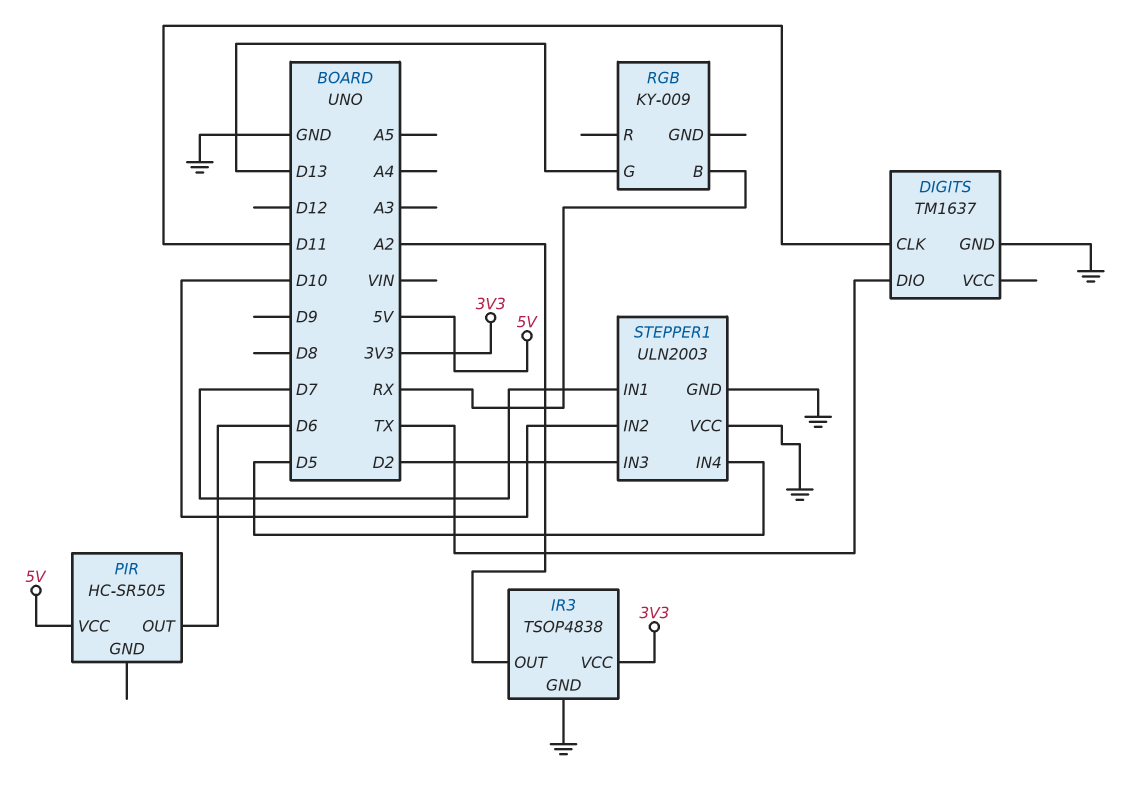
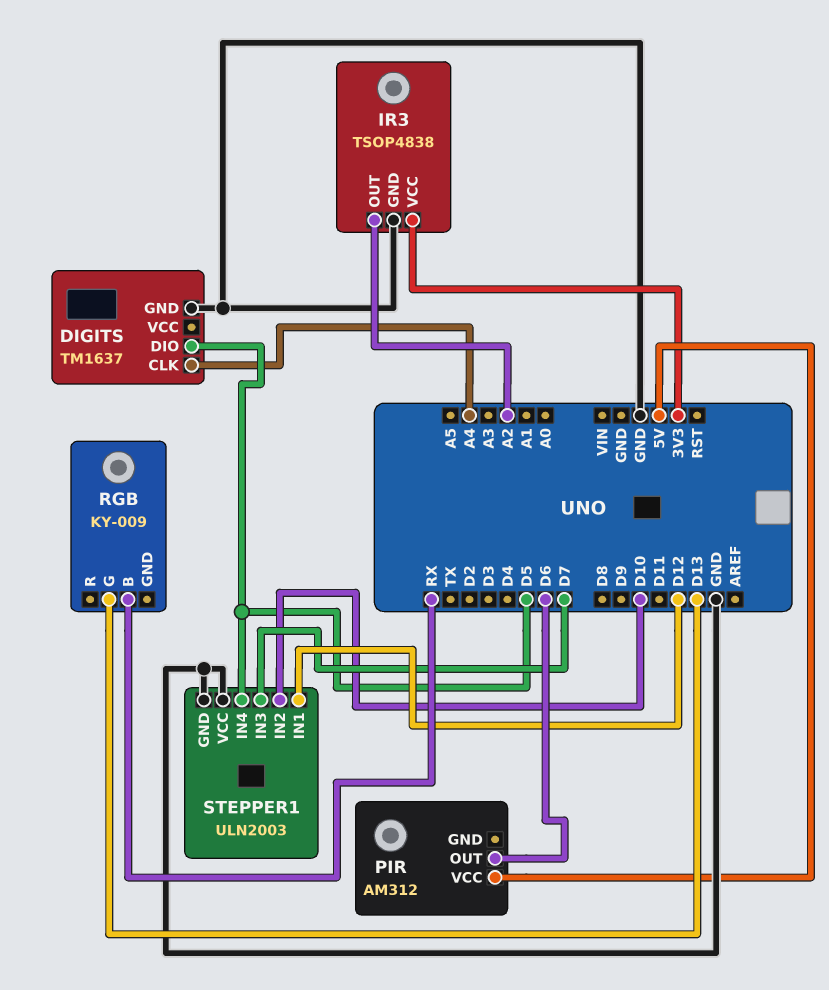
DIGITS pin CLK: D11 -> A4
DIGITS pin DIO: TX -> D5
PIR: HC-SR505 -> AM312
STEPPER1 pin IN1: D7 -> D12
STEPPER1 pin IN3: D2 -> D7

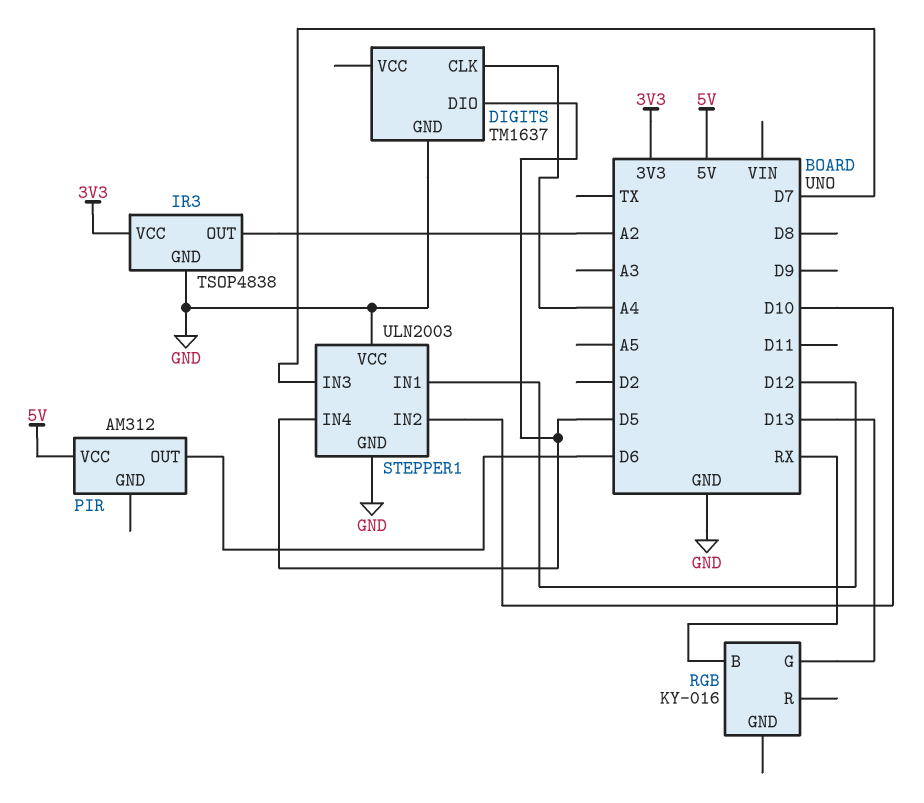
RGB: KY-009 -> KY-016

